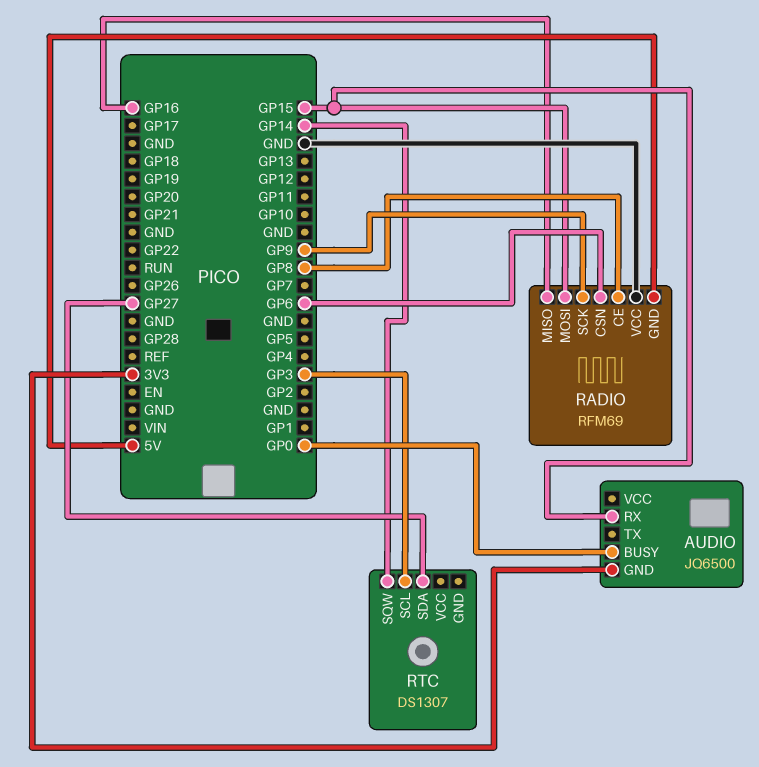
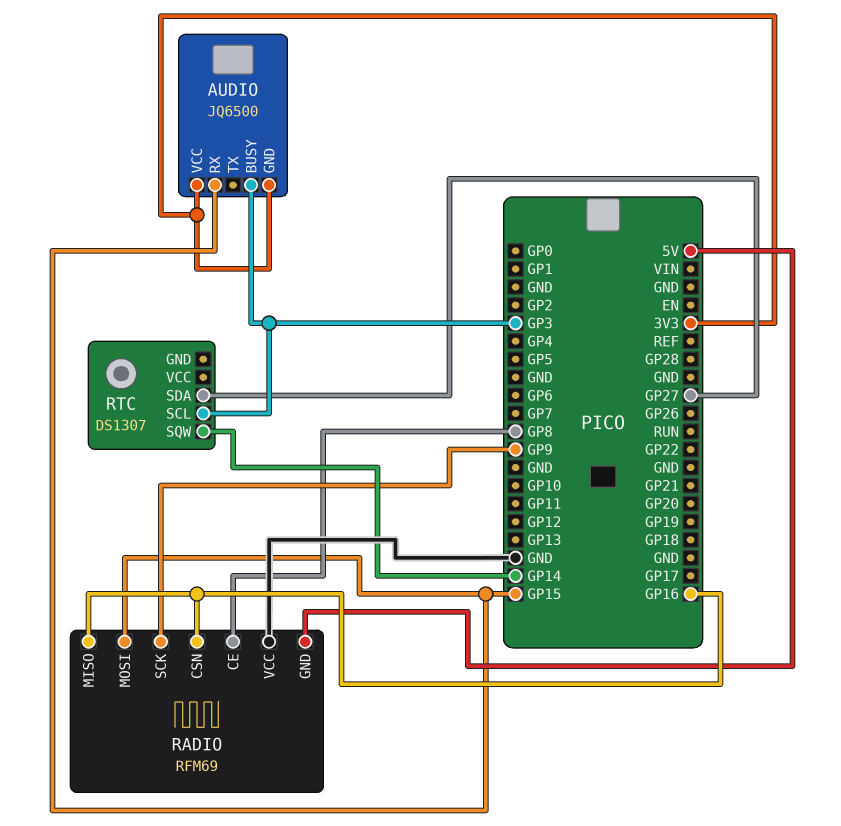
AUDIO pin BUSY: GP0 -> GP3
AUDIO pin VCC: none -> 3V3
RADIO pin CSN: GP6 -> GP16

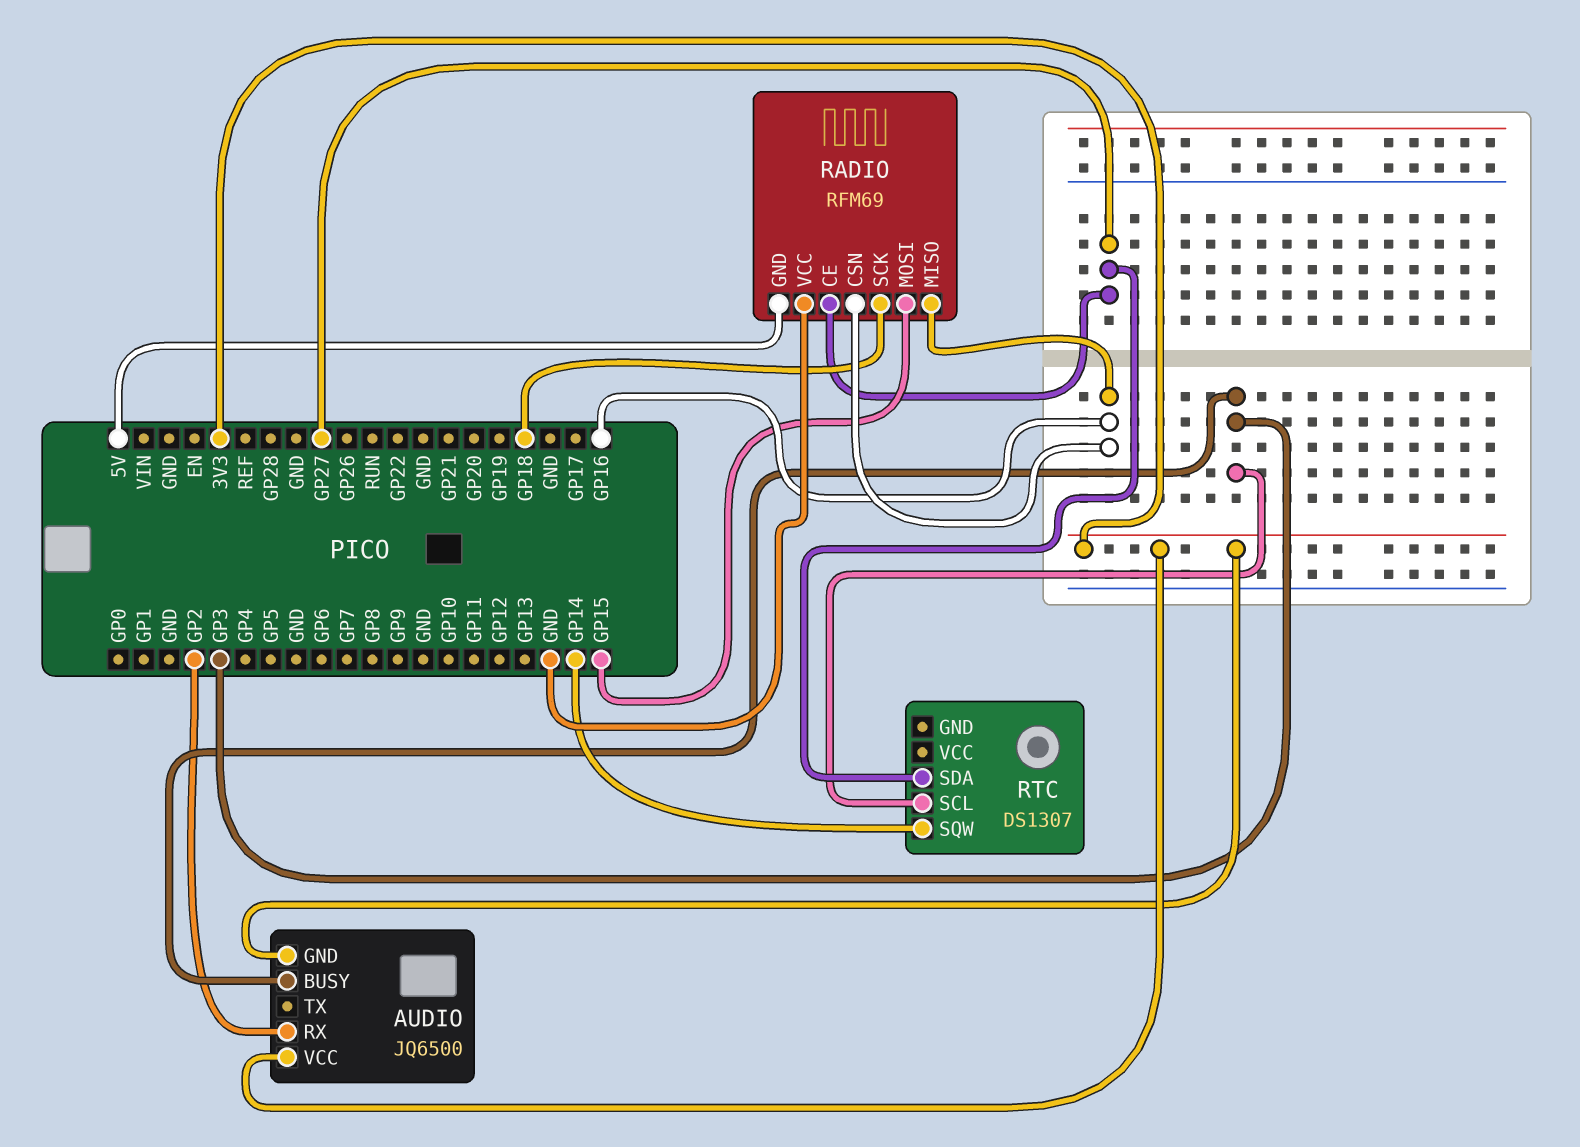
AUDIO pin RX: GP15 -> GP2
RADIO pin CE: GP8 -> GP27
RADIO pin SCK: GP9 -> GP18

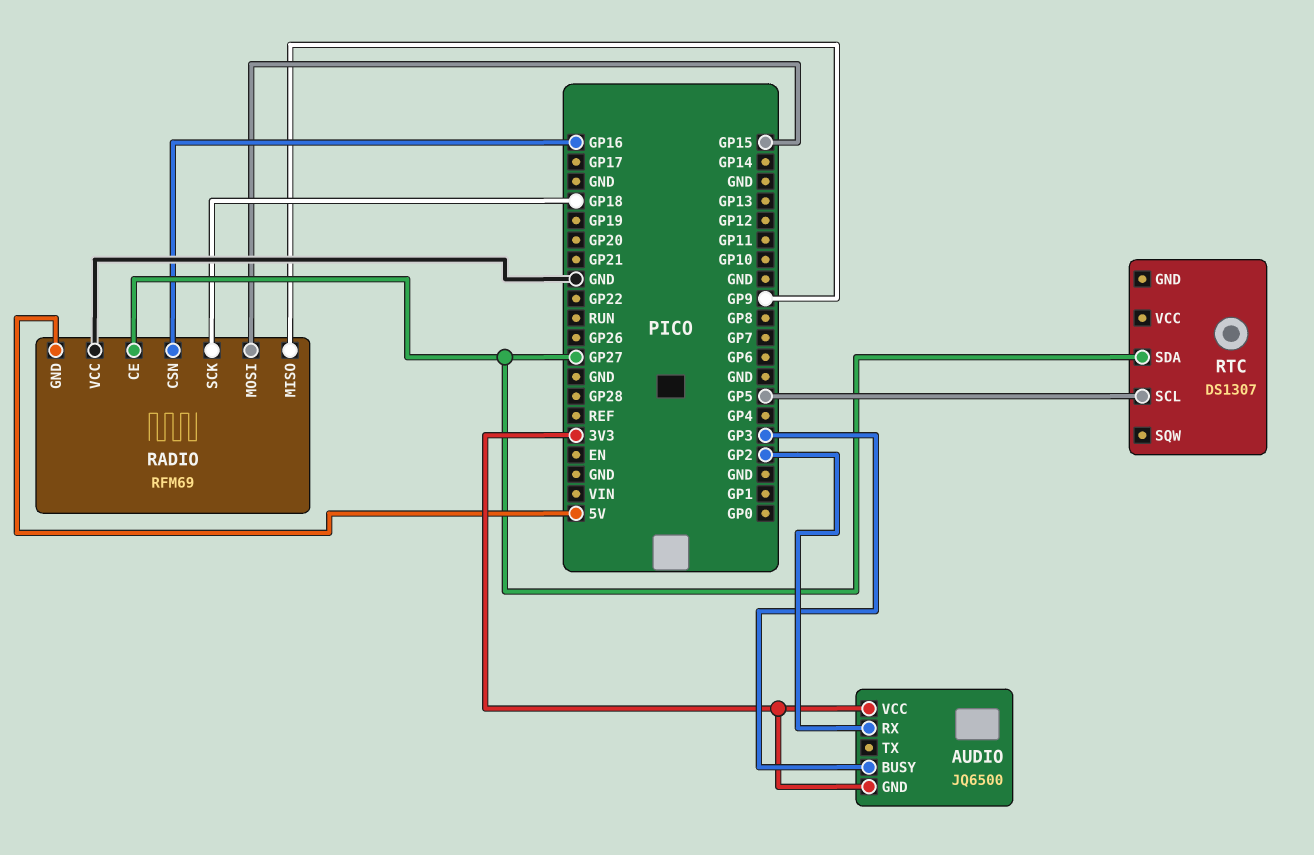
RADIO pin MISO: GP16 -> GP9
RTC pin SCL: GP3 -> GP5
RTC pin SQW: GP14 -> none

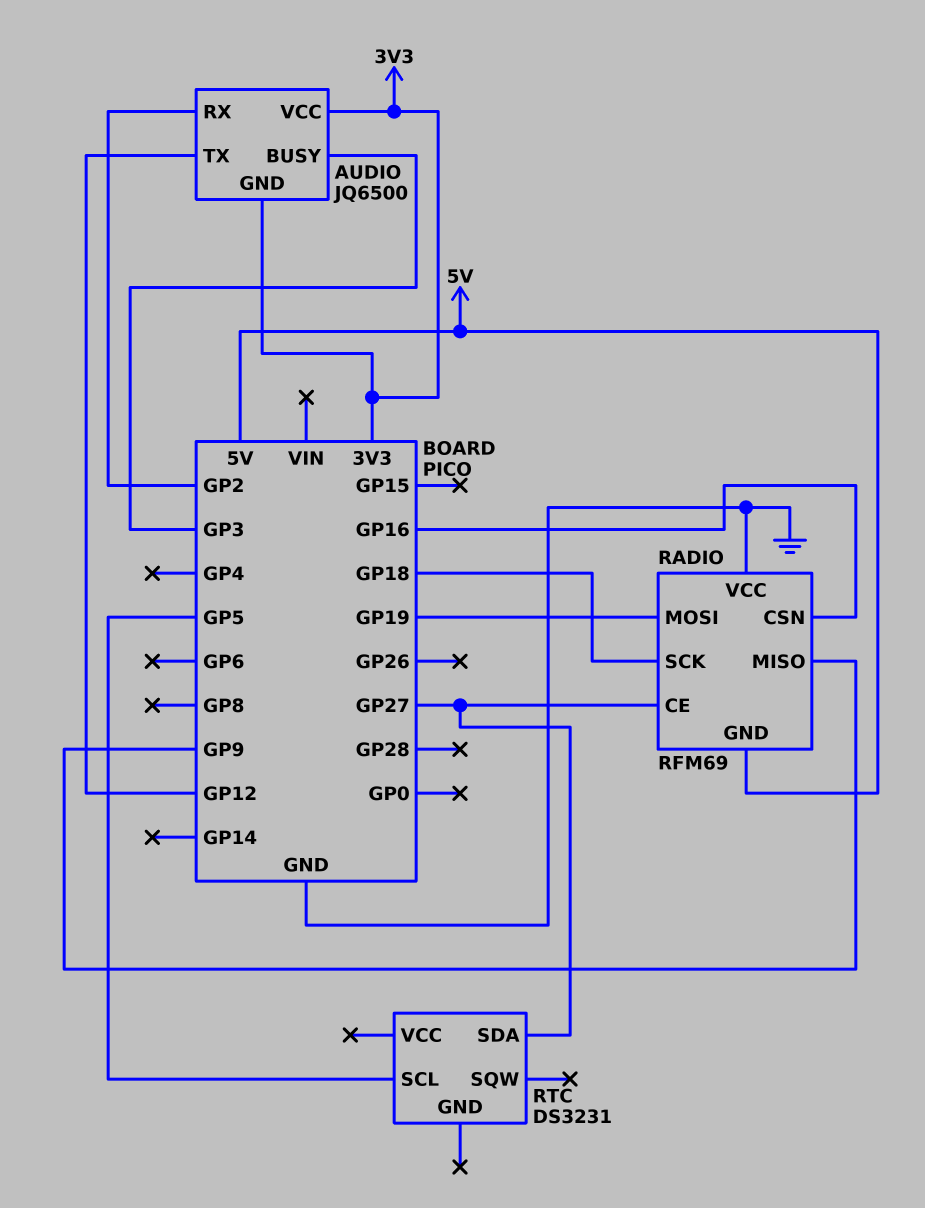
AUDIO pin TX: none -> GP12
RADIO pin MOSI: GP15 -> GP19
RTC: DS1307 -> DS3231

